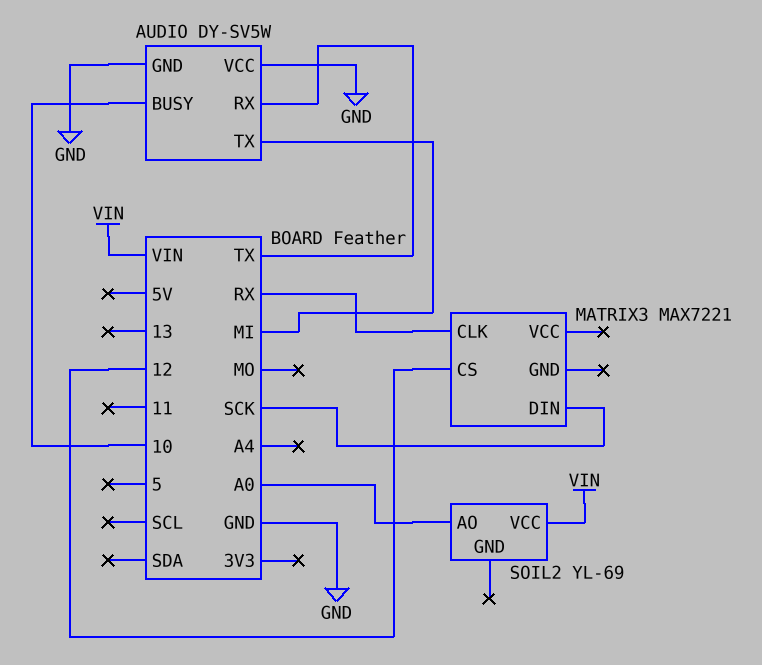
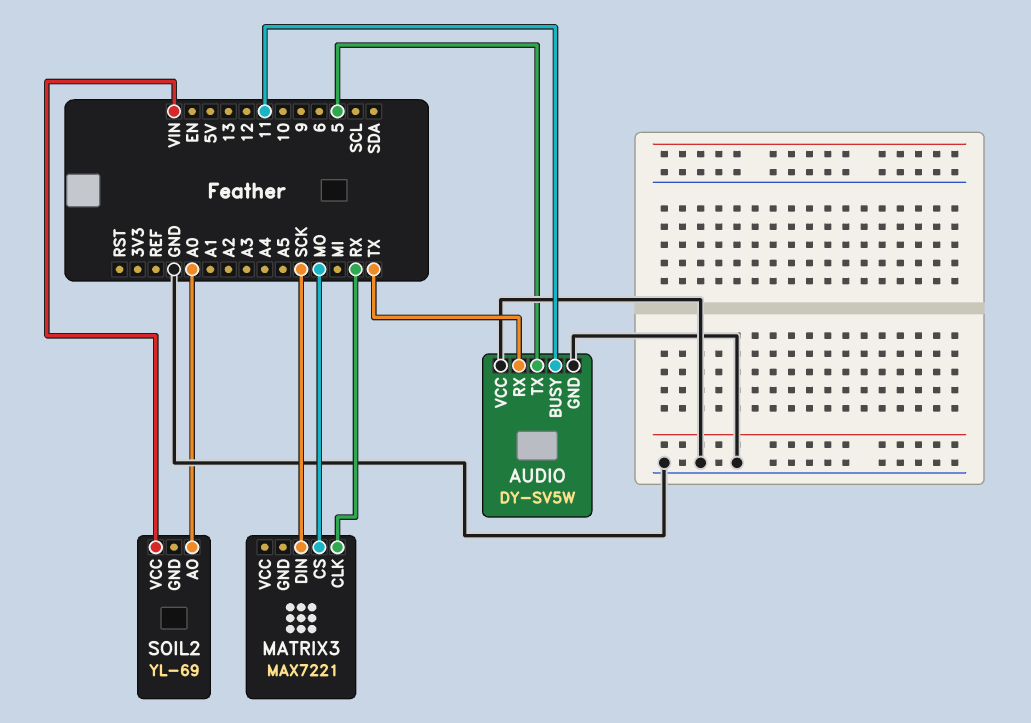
AUDIO pin BUSY: 10 -> 11
AUDIO pin TX: MI -> 5
MATRIX3 pin CS: 12 -> MO

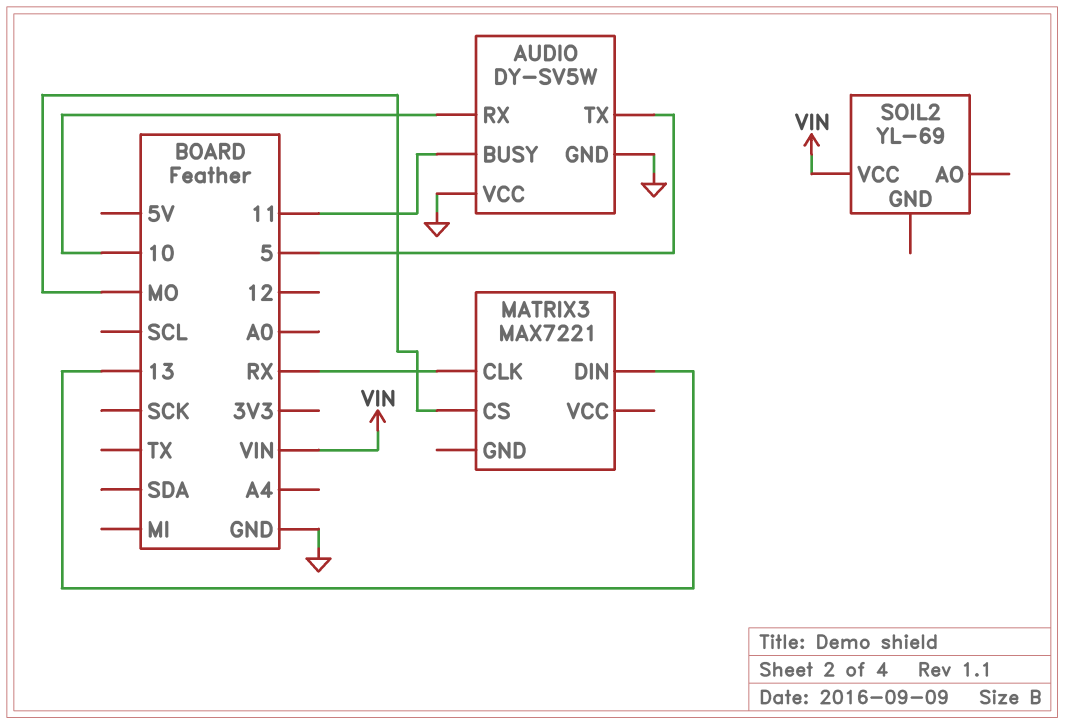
AUDIO pin RX: TX -> 10
MATRIX3 pin DIN: SCK -> 13
SOIL2 pin AO: A0 -> none

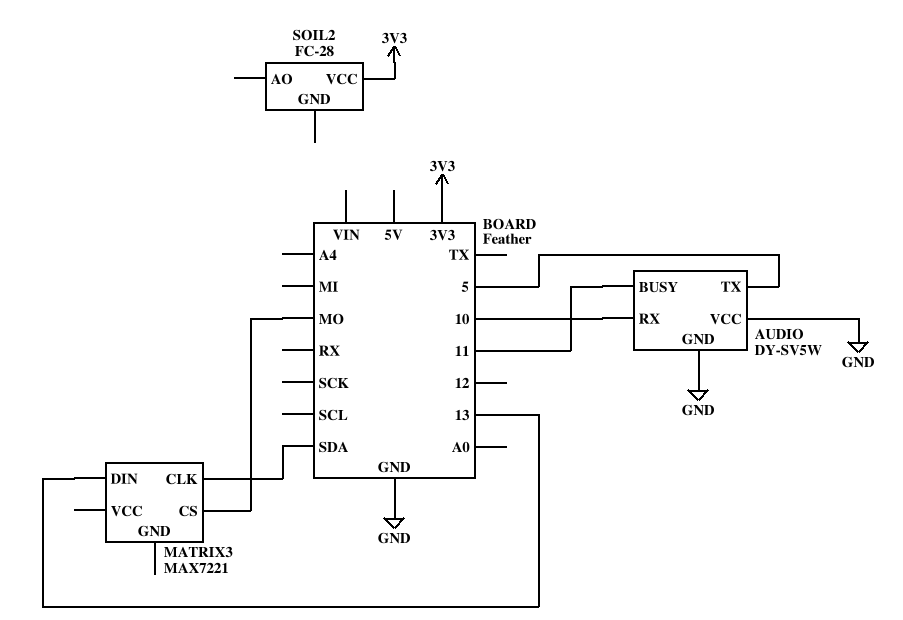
MATRIX3 pin CLK: RX -> SDA
SOIL2: YL-69 -> FC-28
SOIL2 pin VCC: VIN -> 3V3

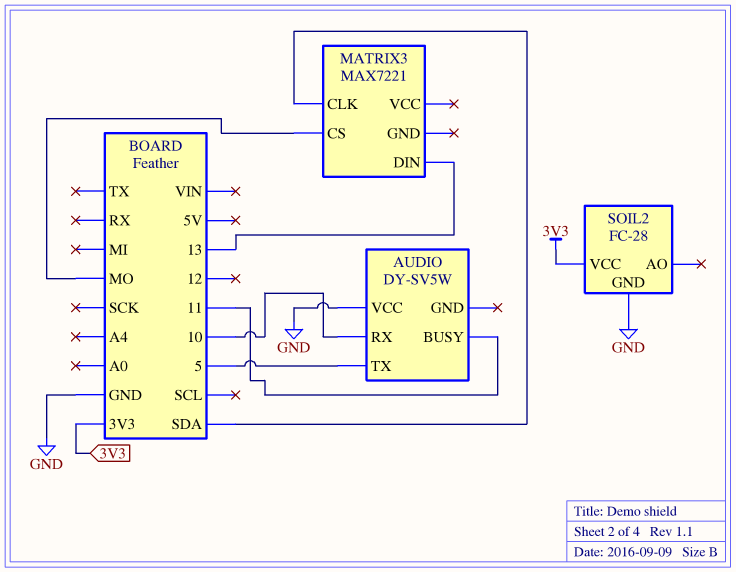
AUDIO pin GND: GND -> none
SOIL2 pin GND: none -> GND

